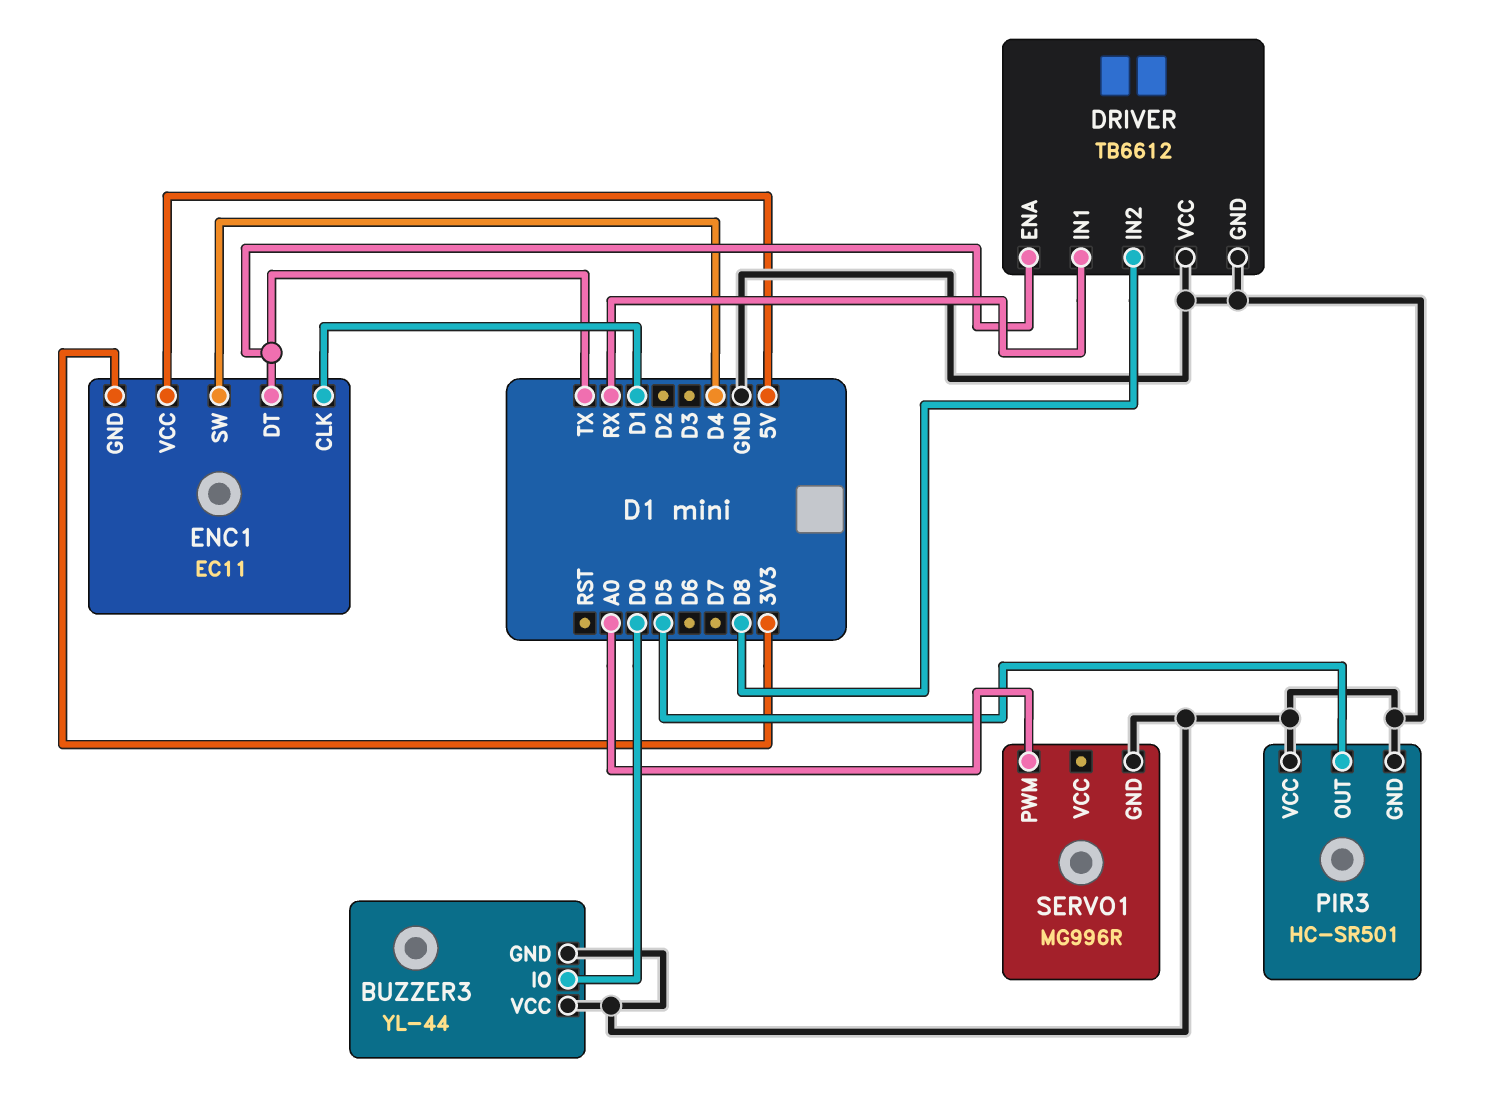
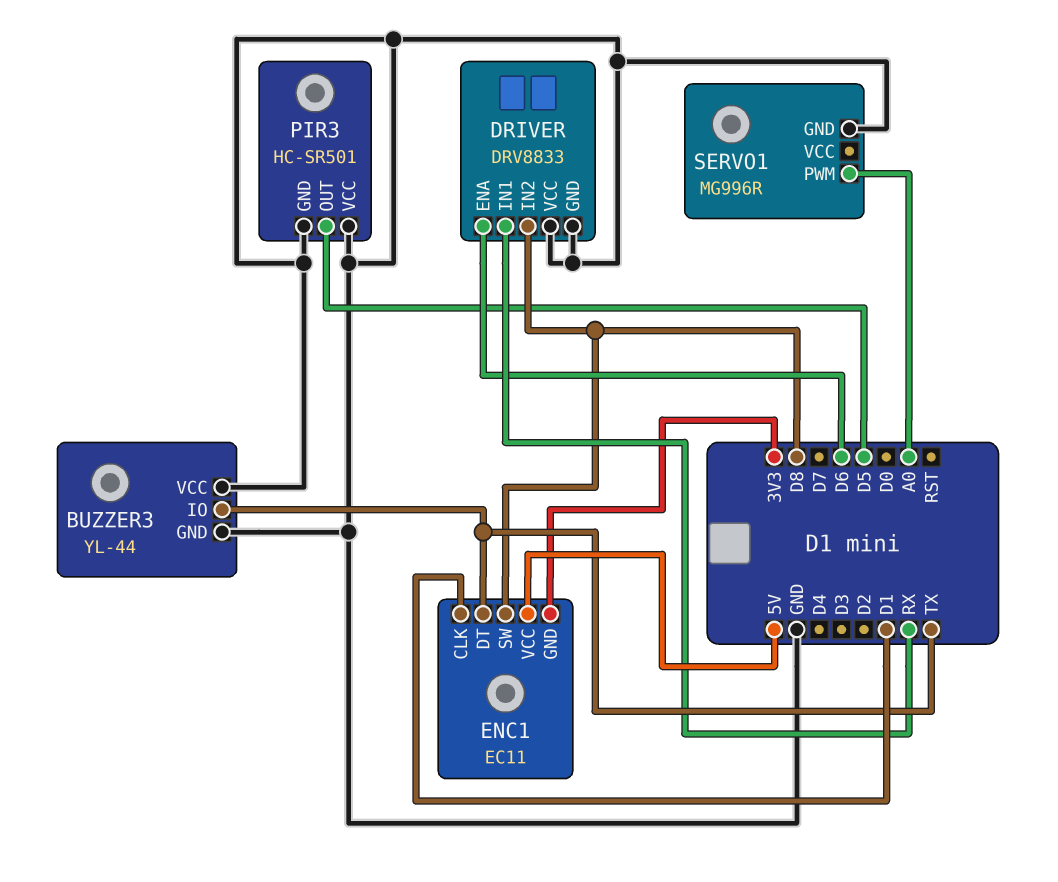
BUZZER3 pin IO: D0 -> TX
DRIVER: TB6612 -> DRV8833
DRIVER pin ENA: TX -> D6
ENC1 pin SW: D4 -> D8

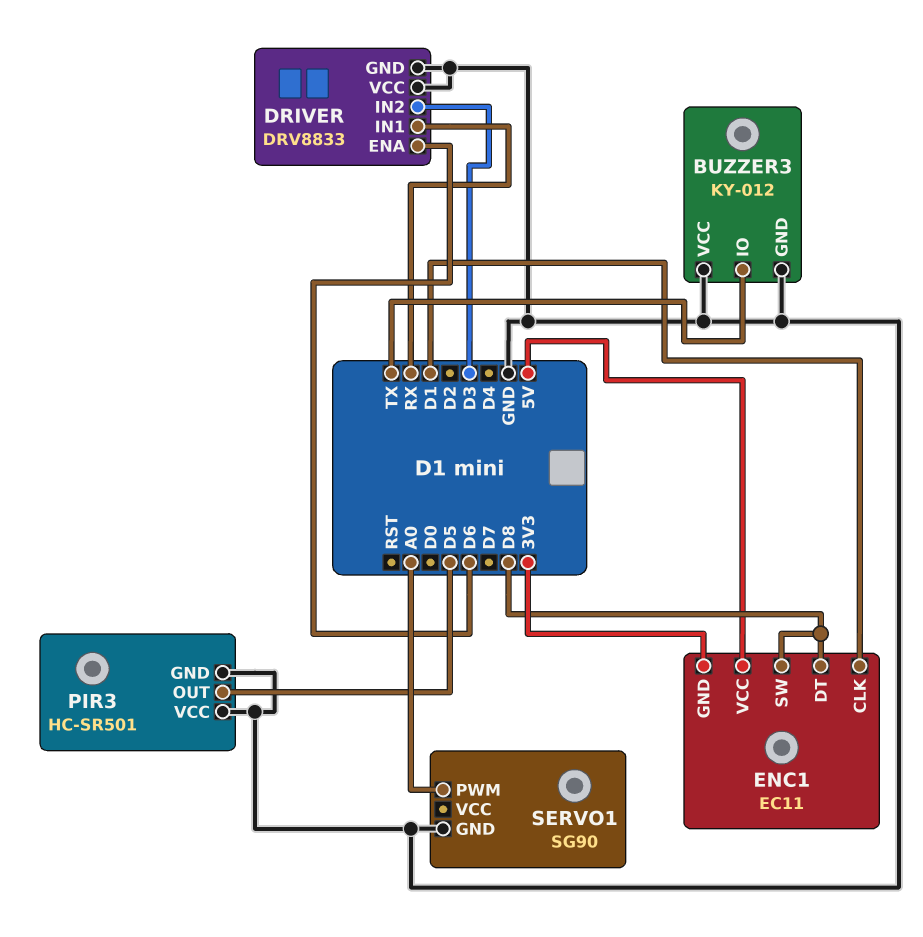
BUZZER3: YL-44 -> KY-012
DRIVER pin IN2: D8 -> D3
ENC1 pin DT: TX -> D8
SERVO1: MG996R -> SG90

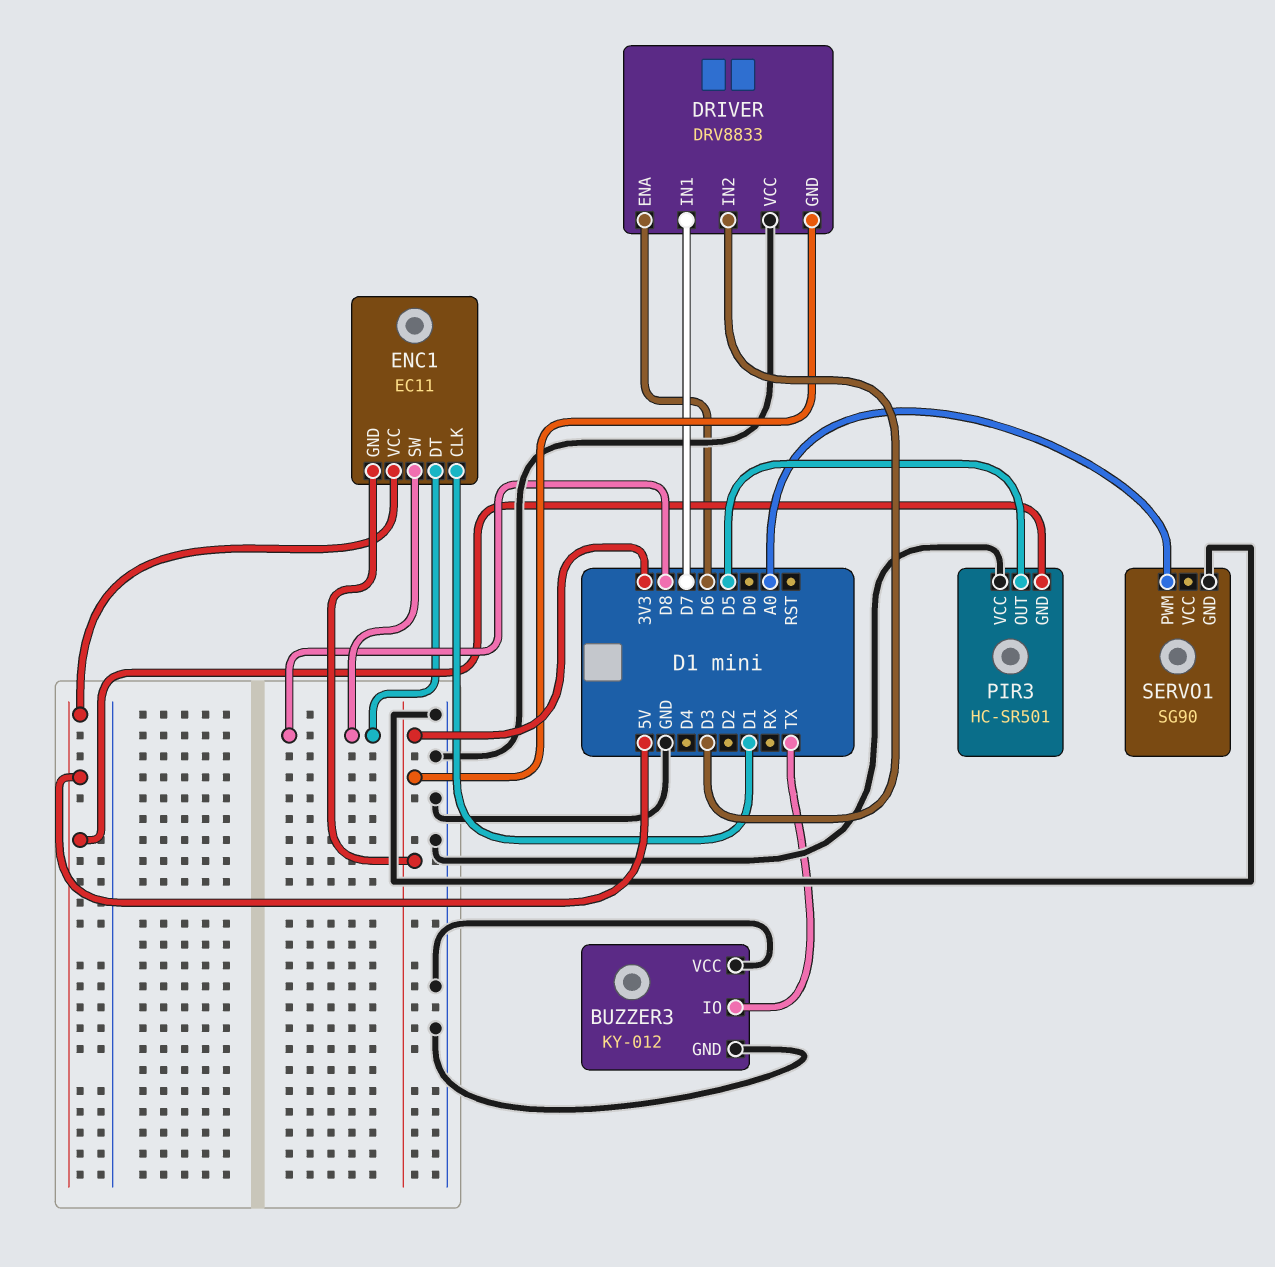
DRIVER pin GND: GND -> 3V3
DRIVER pin IN1: RX -> D7
PIR3 pin GND: GND -> 5V

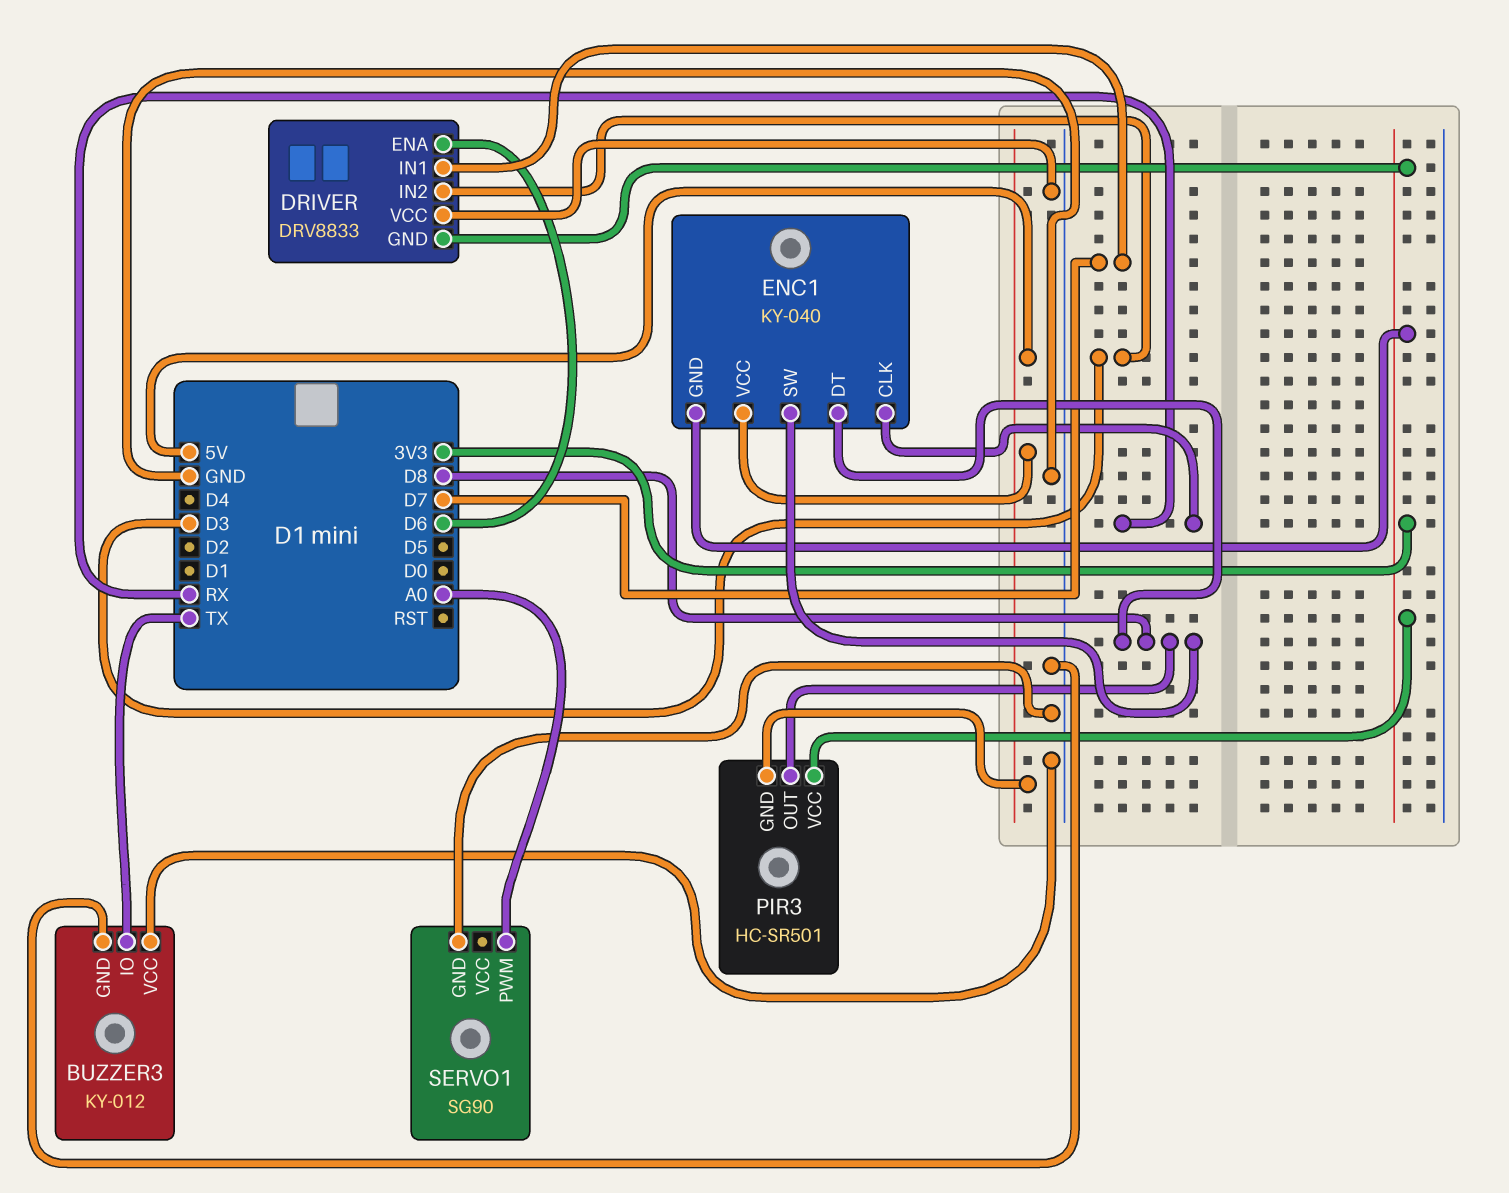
ENC1: EC11 -> KY-040
ENC1 pin CLK: D1 -> RX
PIR3 pin OUT: D5 -> D8
PIR3 pin VCC: GND -> 3V3

